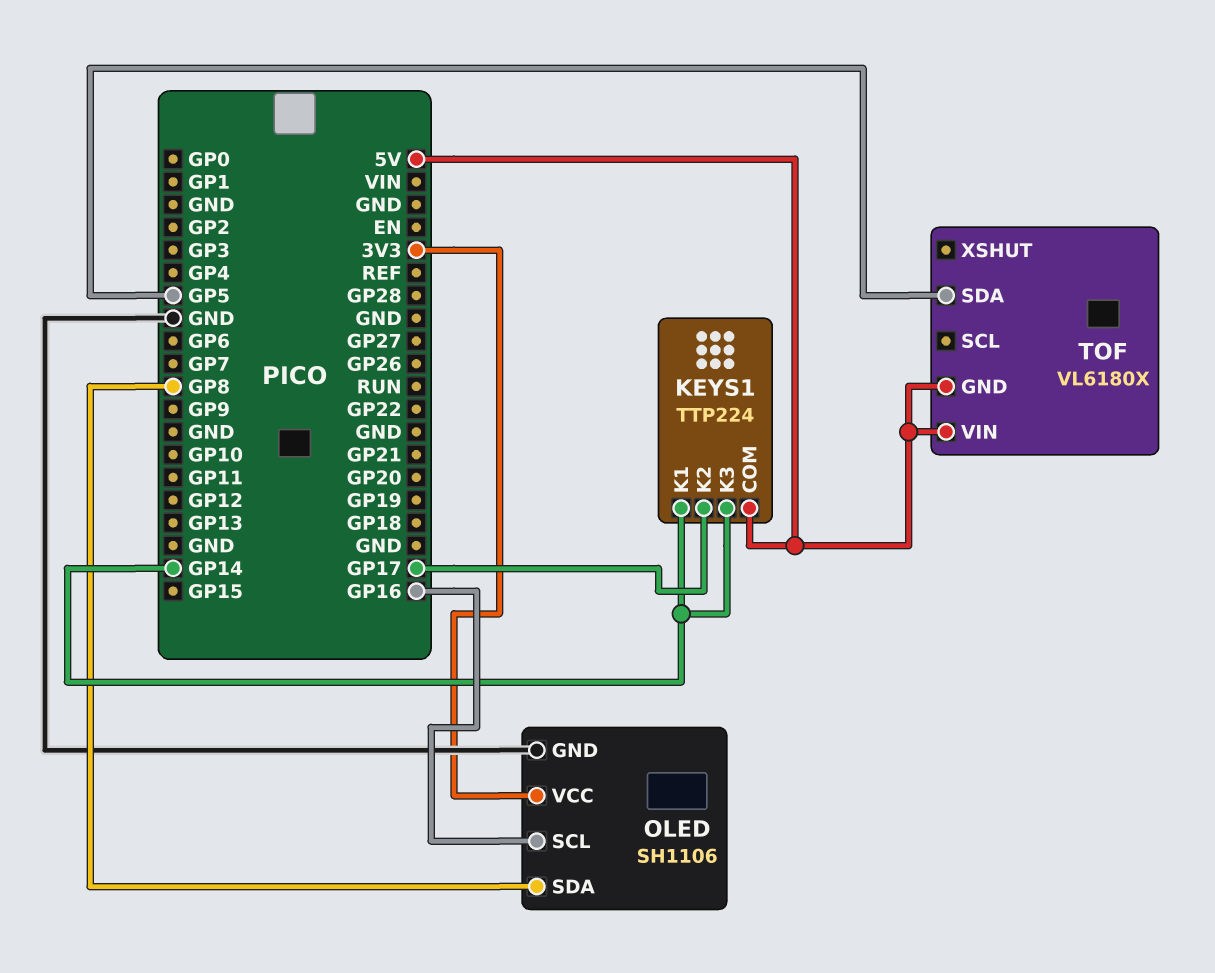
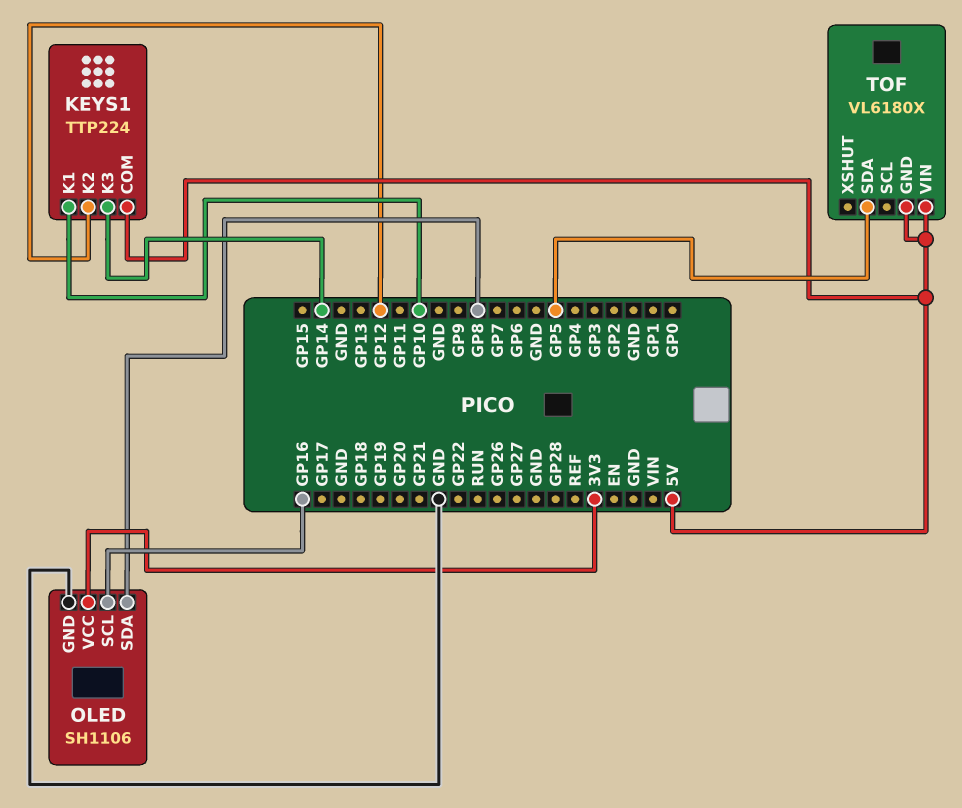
KEYS1 pin K1: GP14 -> GP10
KEYS1 pin K2: GP17 -> GP12

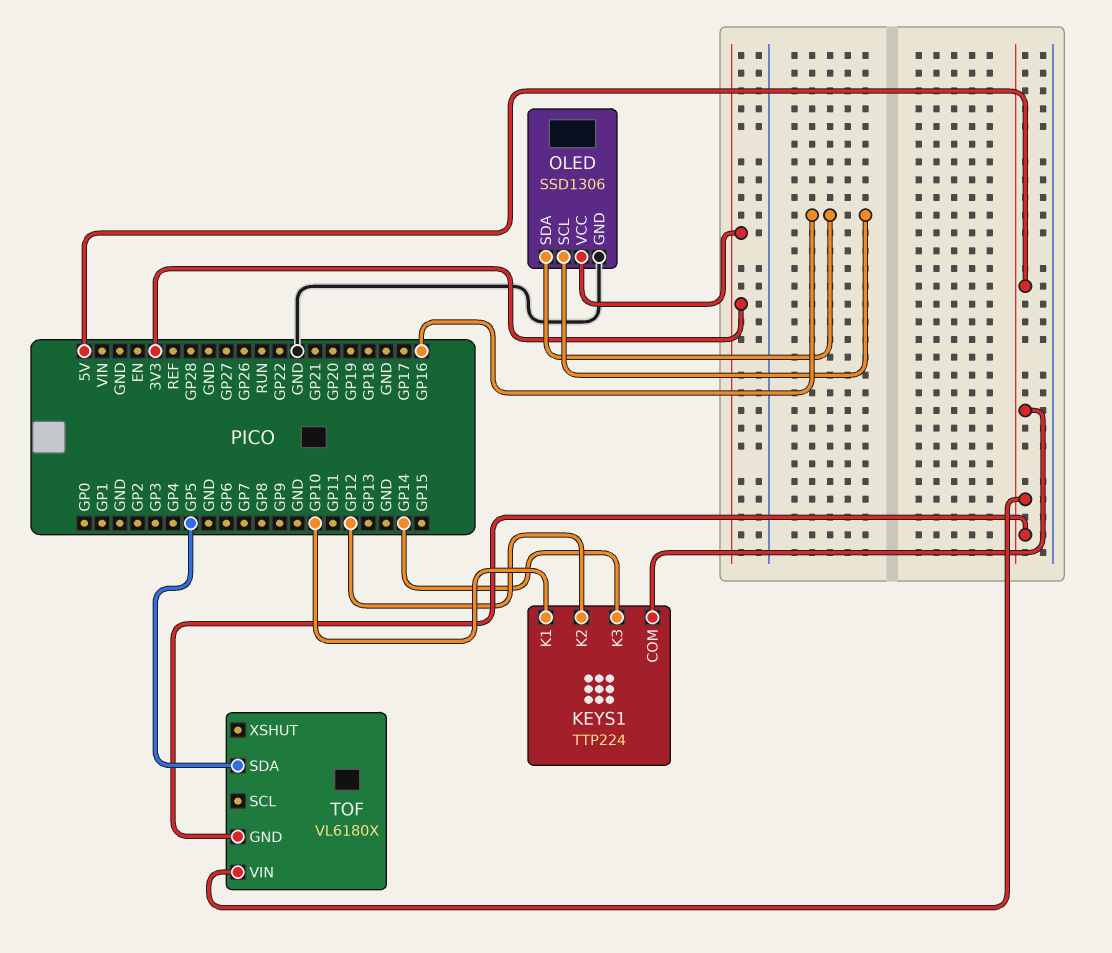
OLED: SH1106 -> SSD1306
OLED pin SDA: GP8 -> GP16

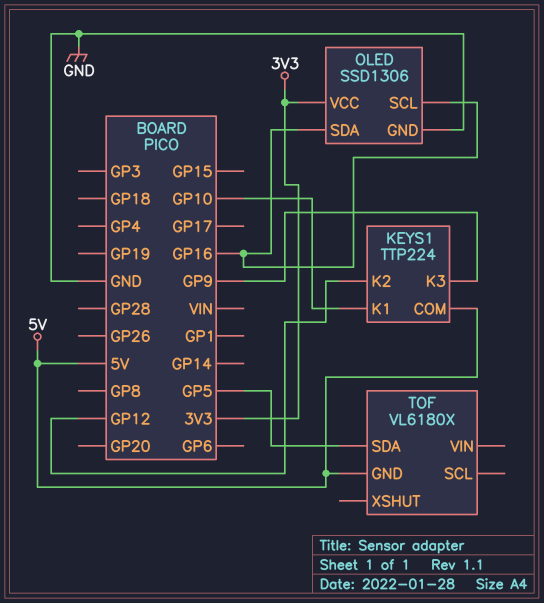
KEYS1 pin K3: GP14 -> GP9
TOF pin VIN: 5V -> none

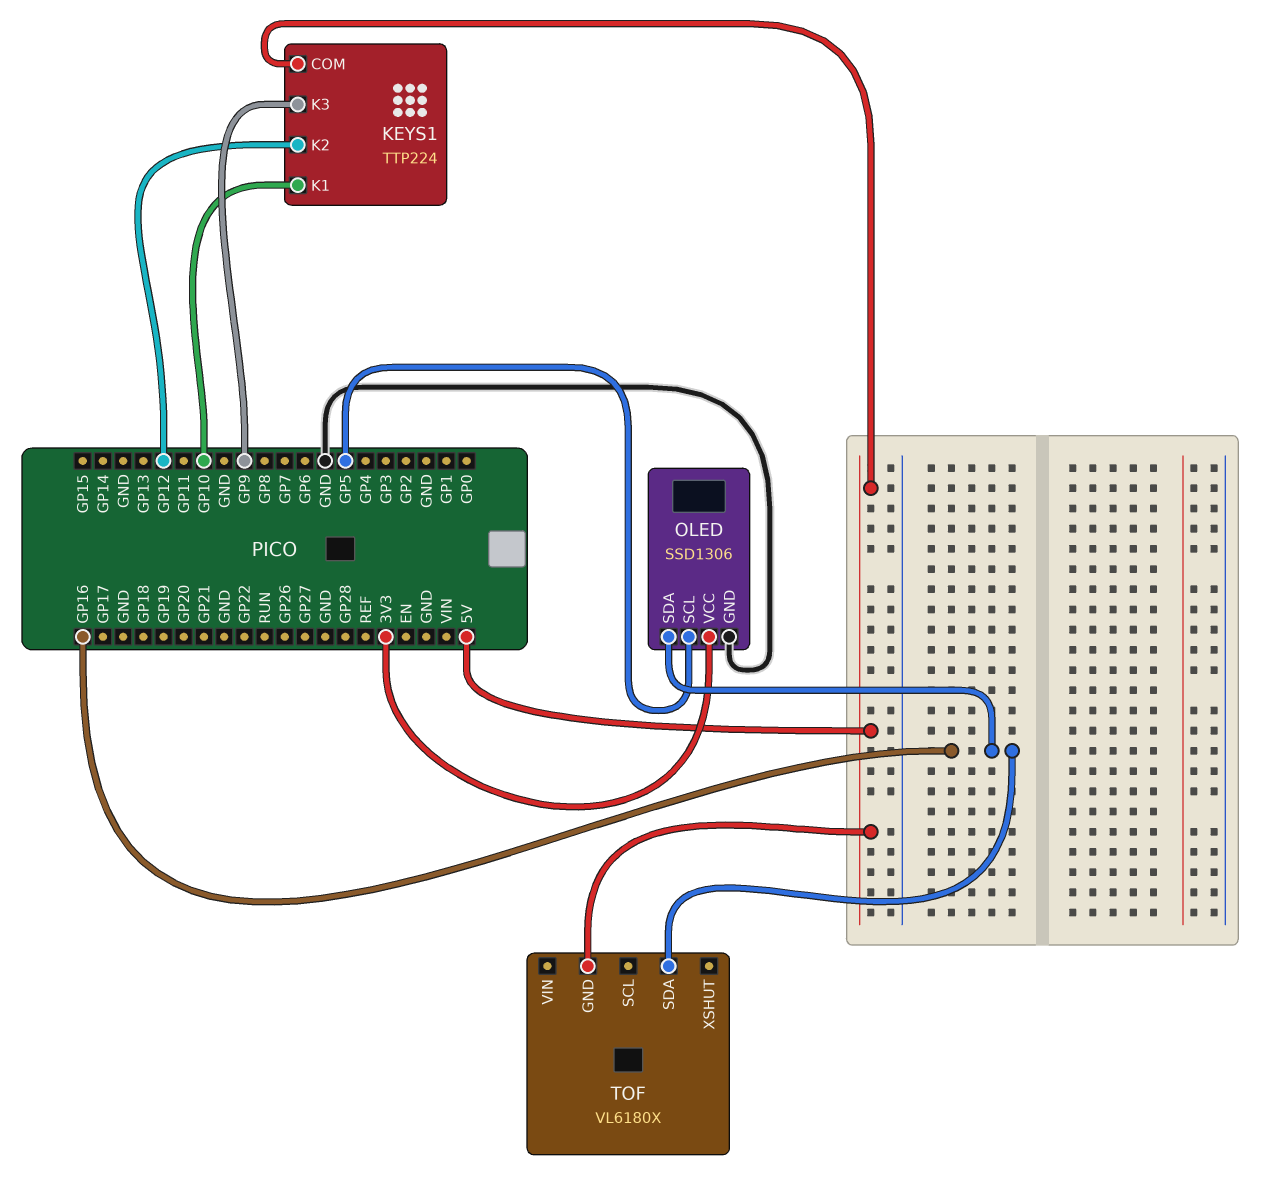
OLED pin SCL: GP16 -> GP5
TOF pin SDA: GP5 -> GP16

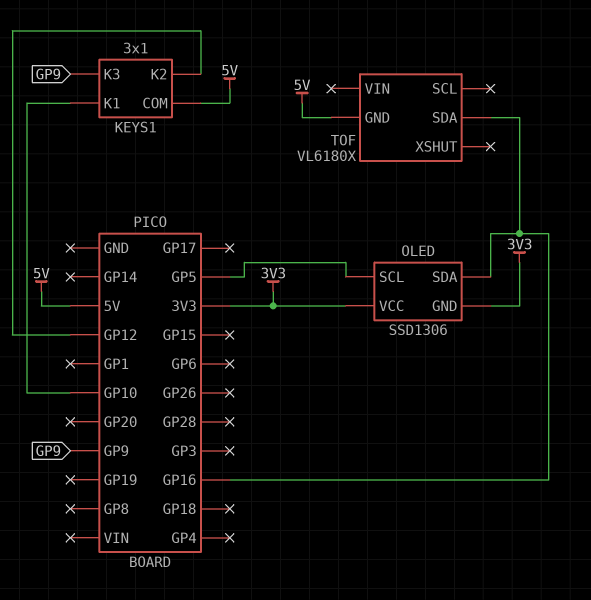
KEYS1: TTP224 -> 3x1
OLED pin GND: GND -> 3V3

